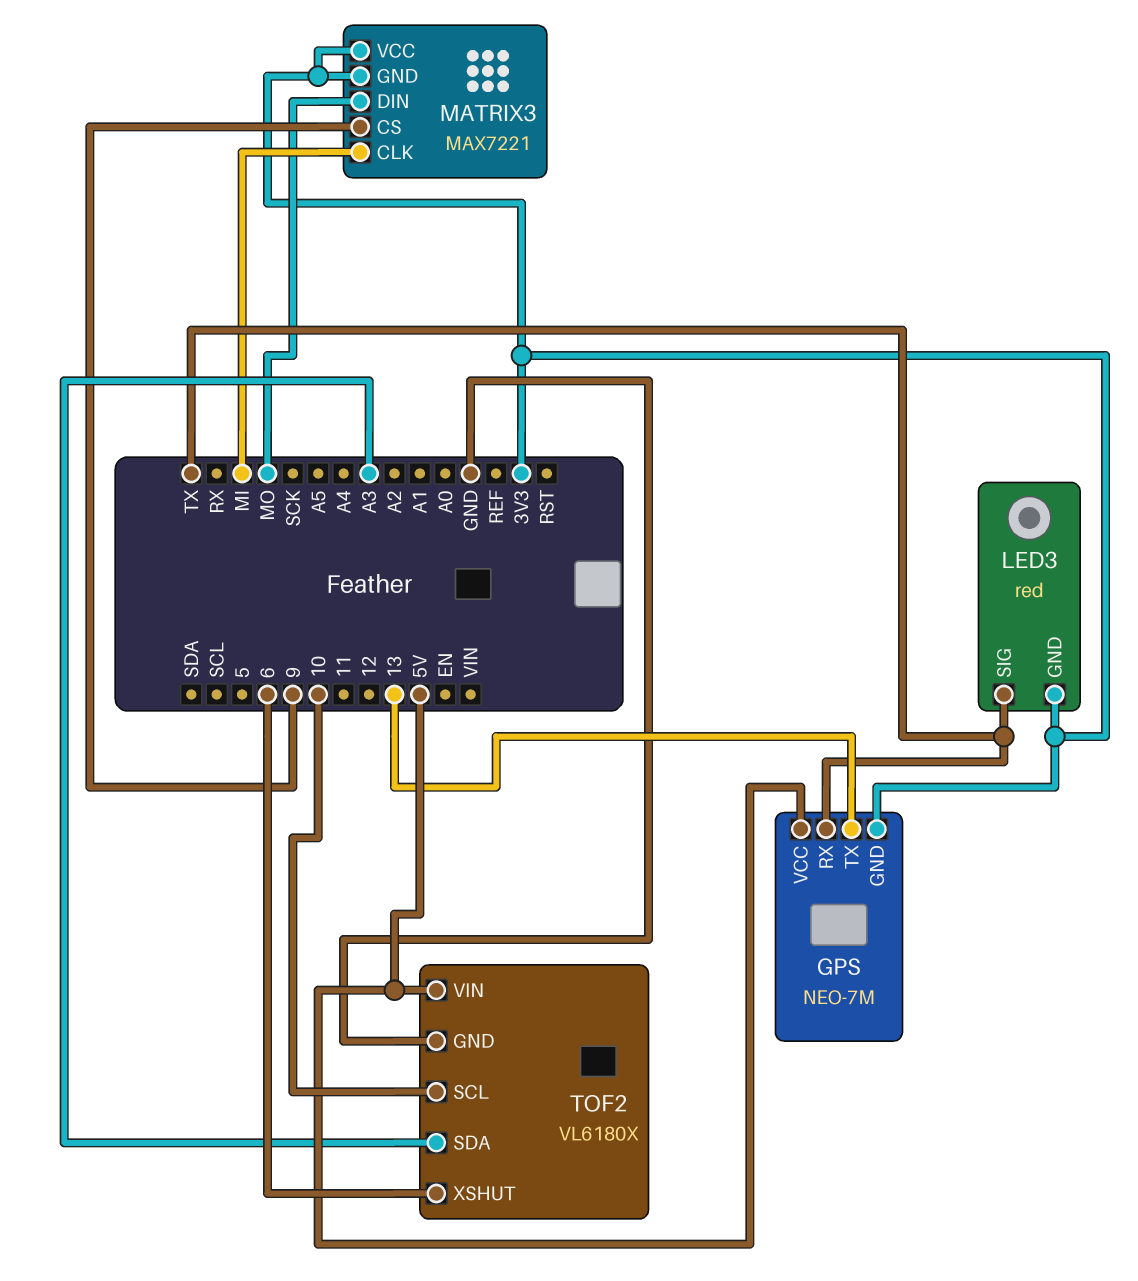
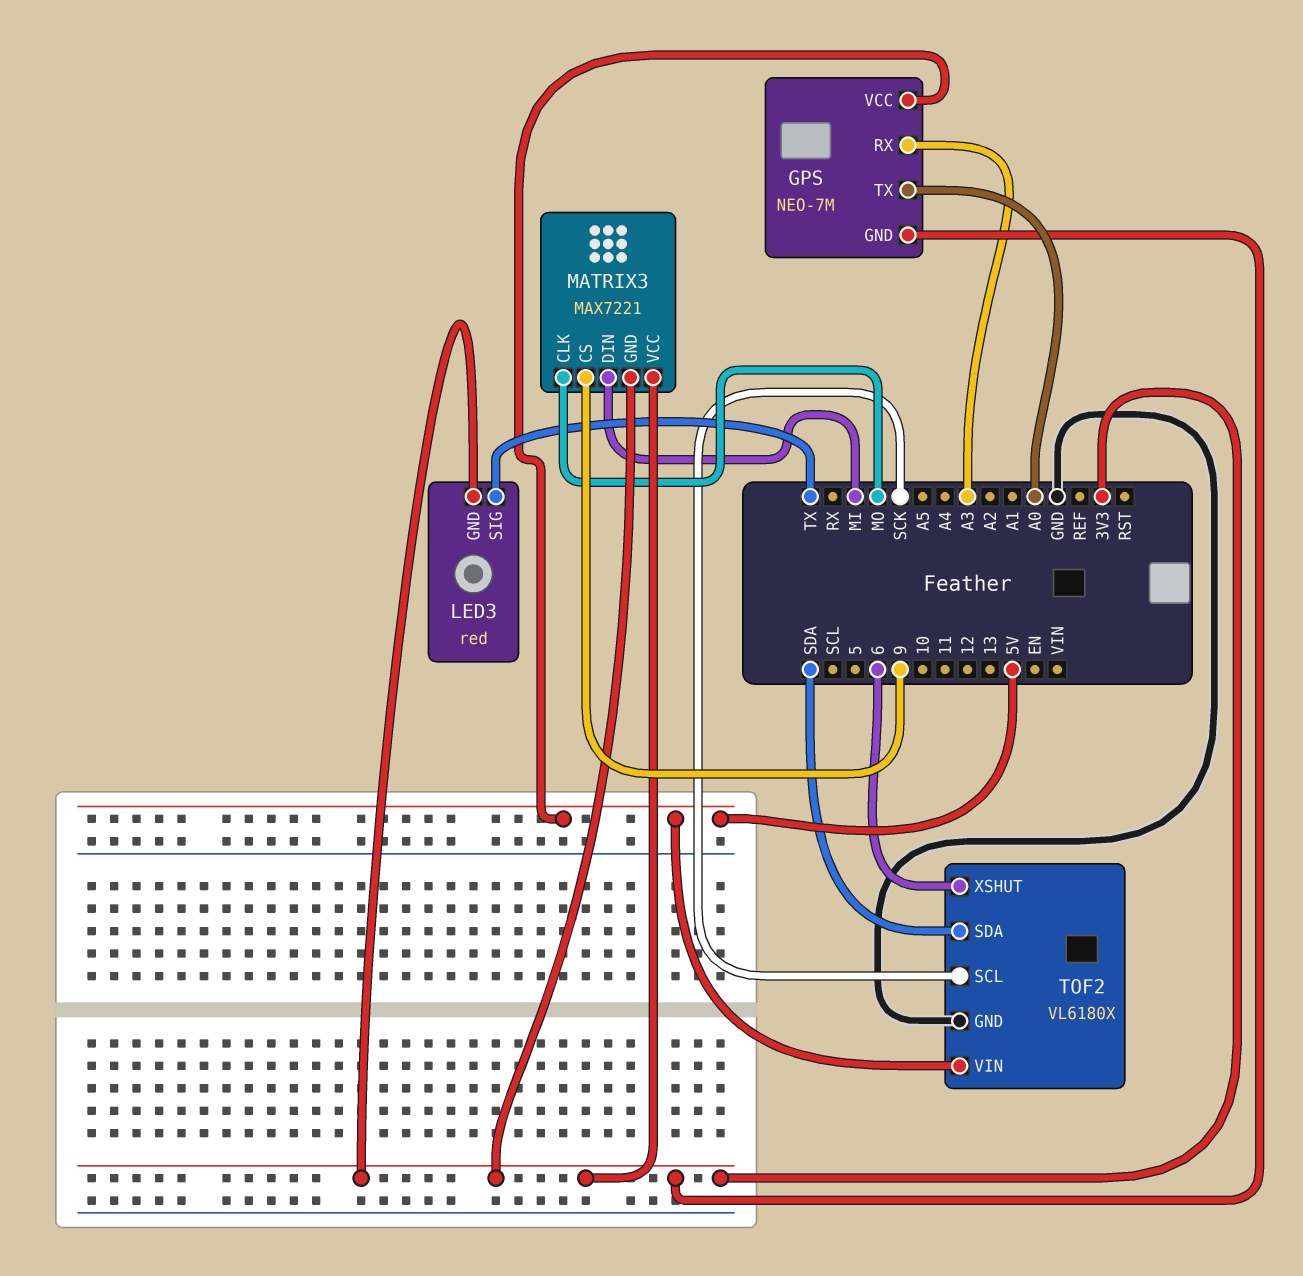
GPS pin RX: TX -> A3
GPS pin TX: 13 -> A0
MATRIX3 pin CLK: MI -> MO
MATRIX3 pin DIN: MO -> MI
TOF2 pin SCL: 10 -> SCK
TOF2 pin SDA: A3 -> SDA

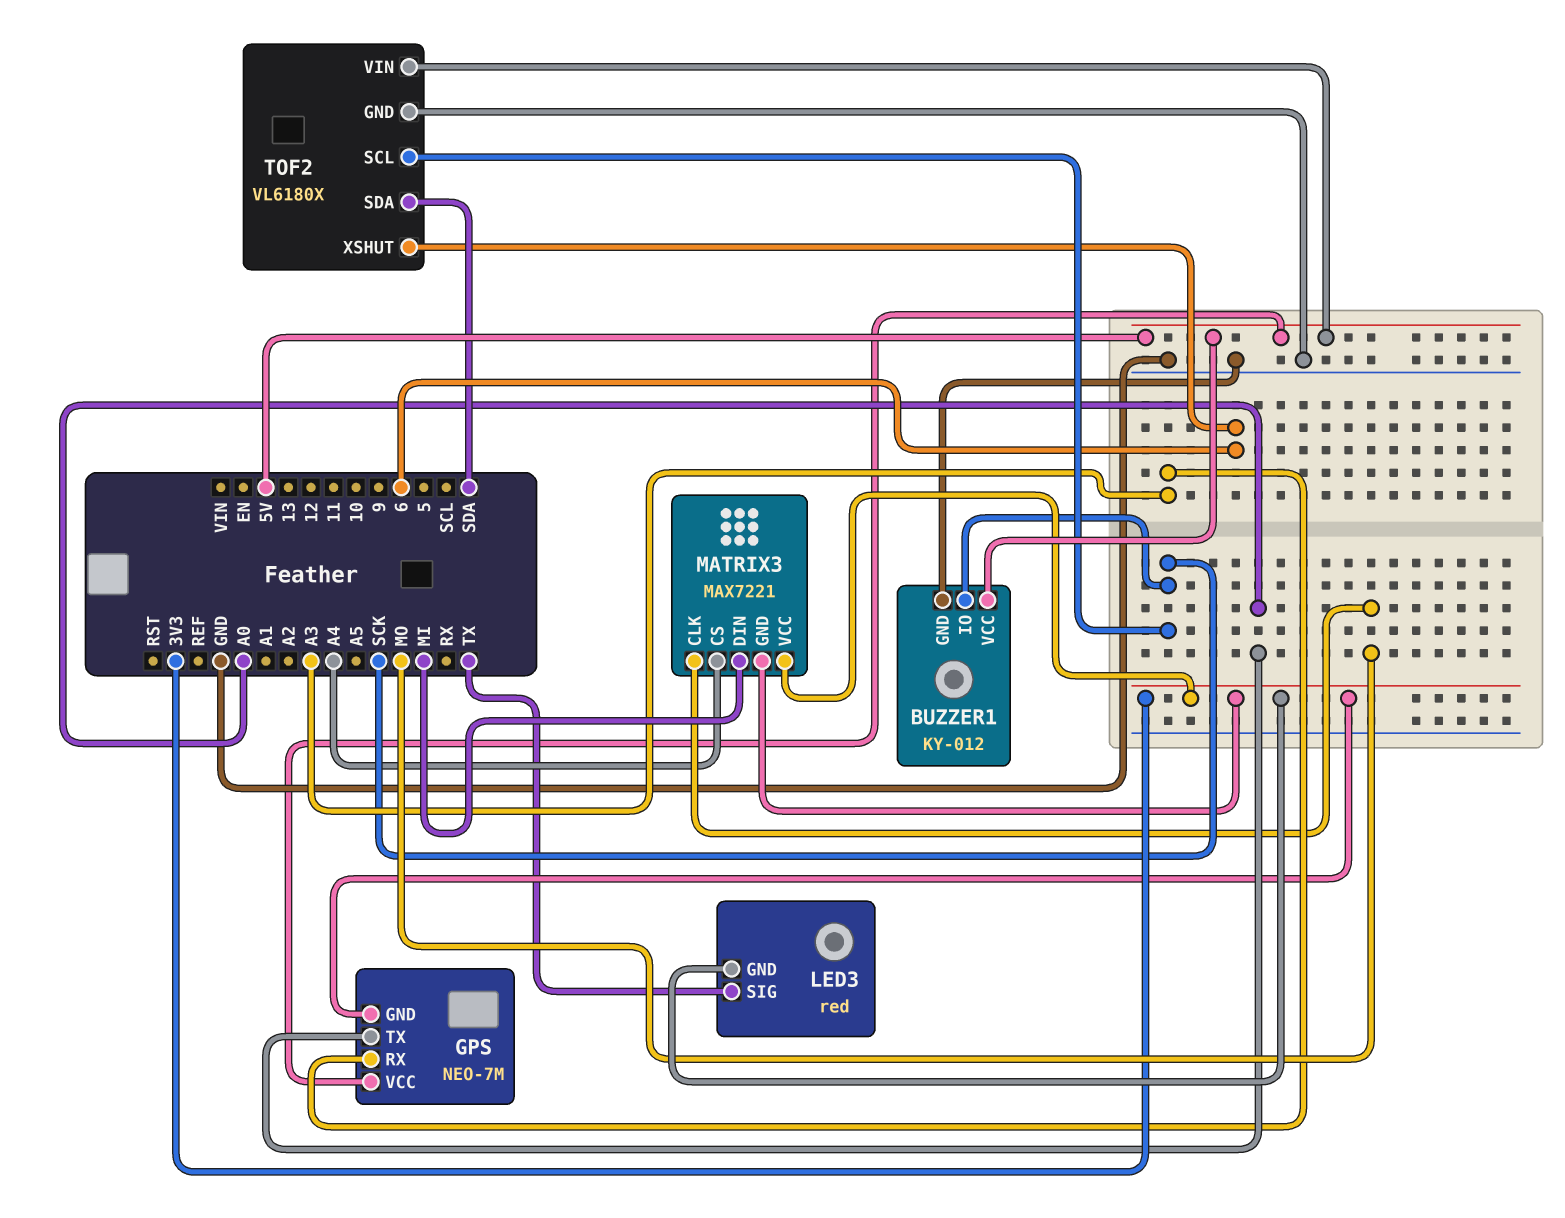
BUZZER1: none -> KY-012
BUZZER1 pin GND: none -> GND
BUZZER1 pin IO: none -> SCK
BUZZER1 pin VCC: none -> 5V
MATRIX3 pin CS: 9 -> A4

